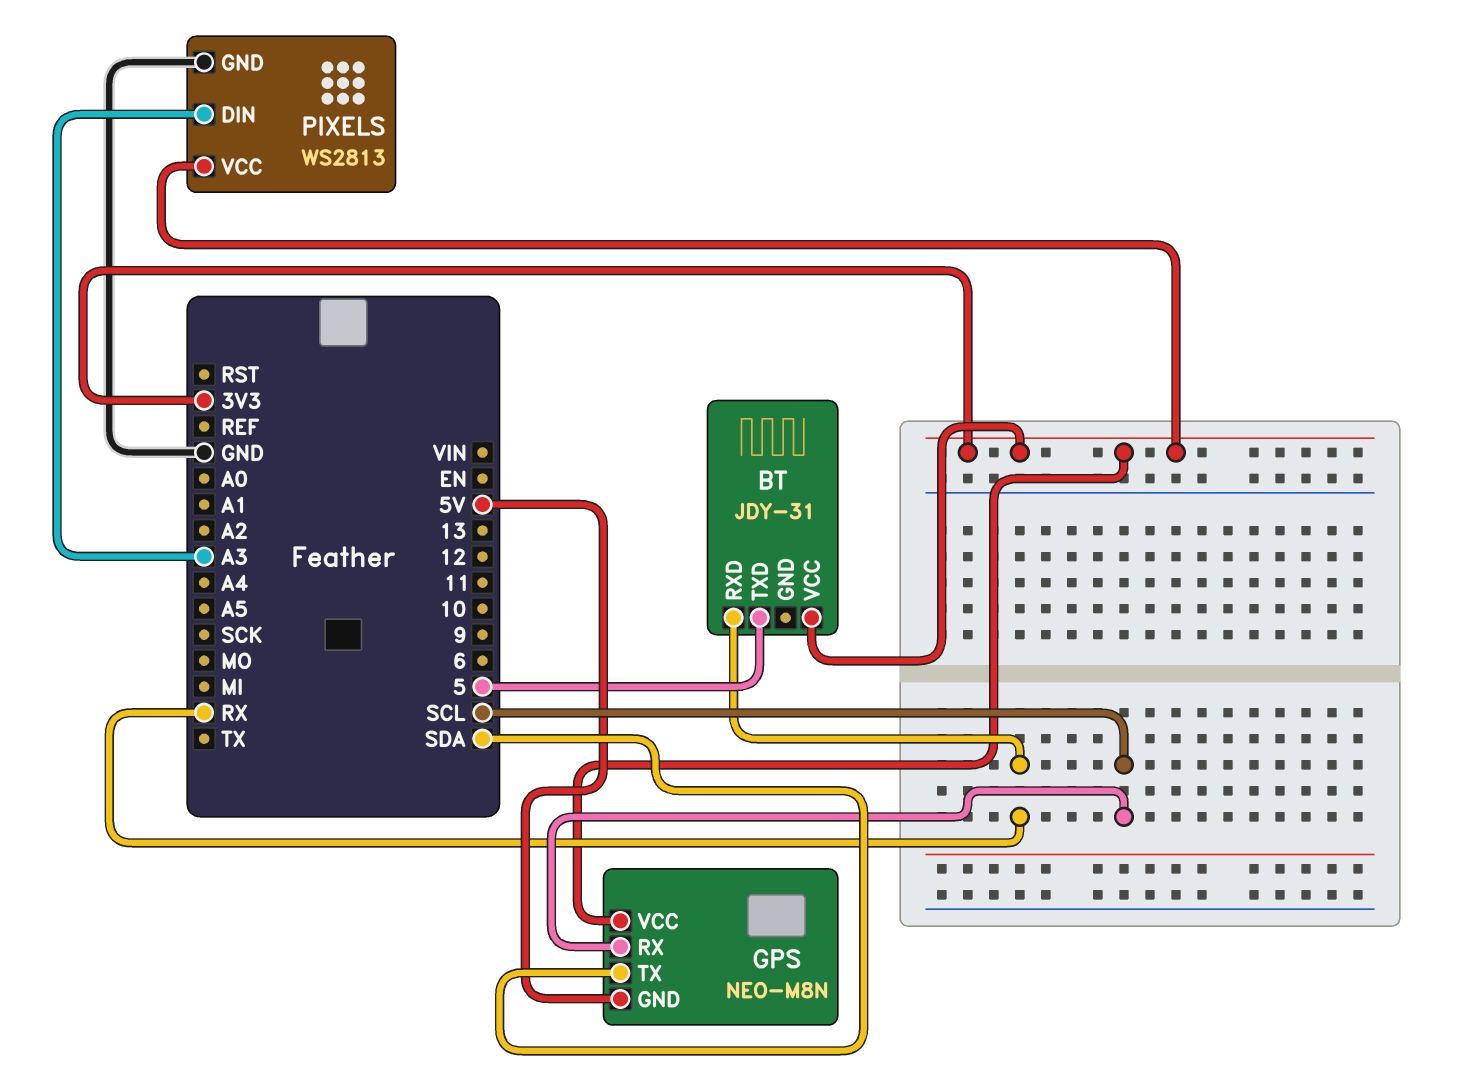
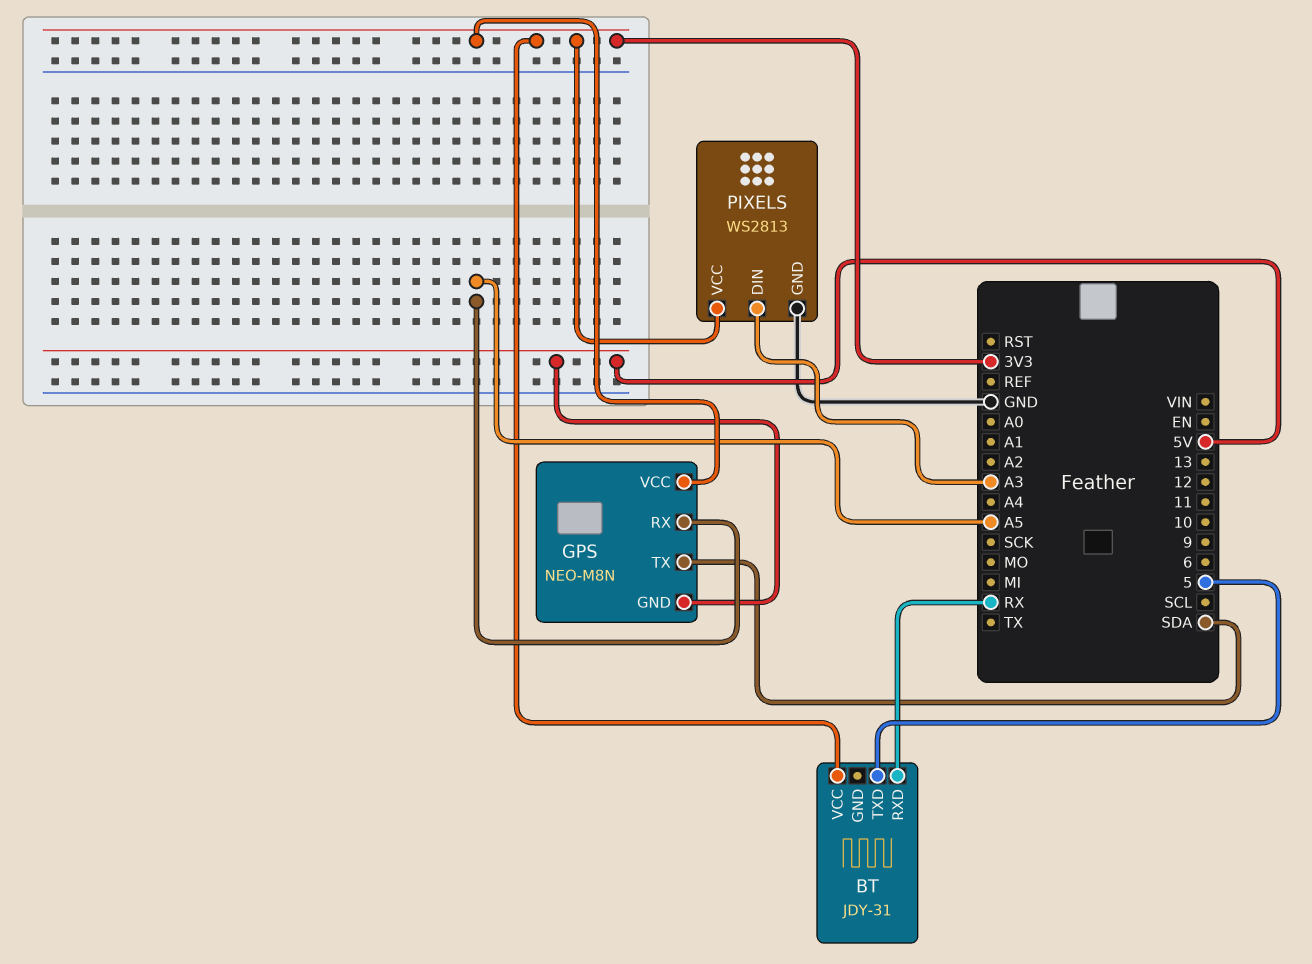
GPS pin RX: SCL -> A5

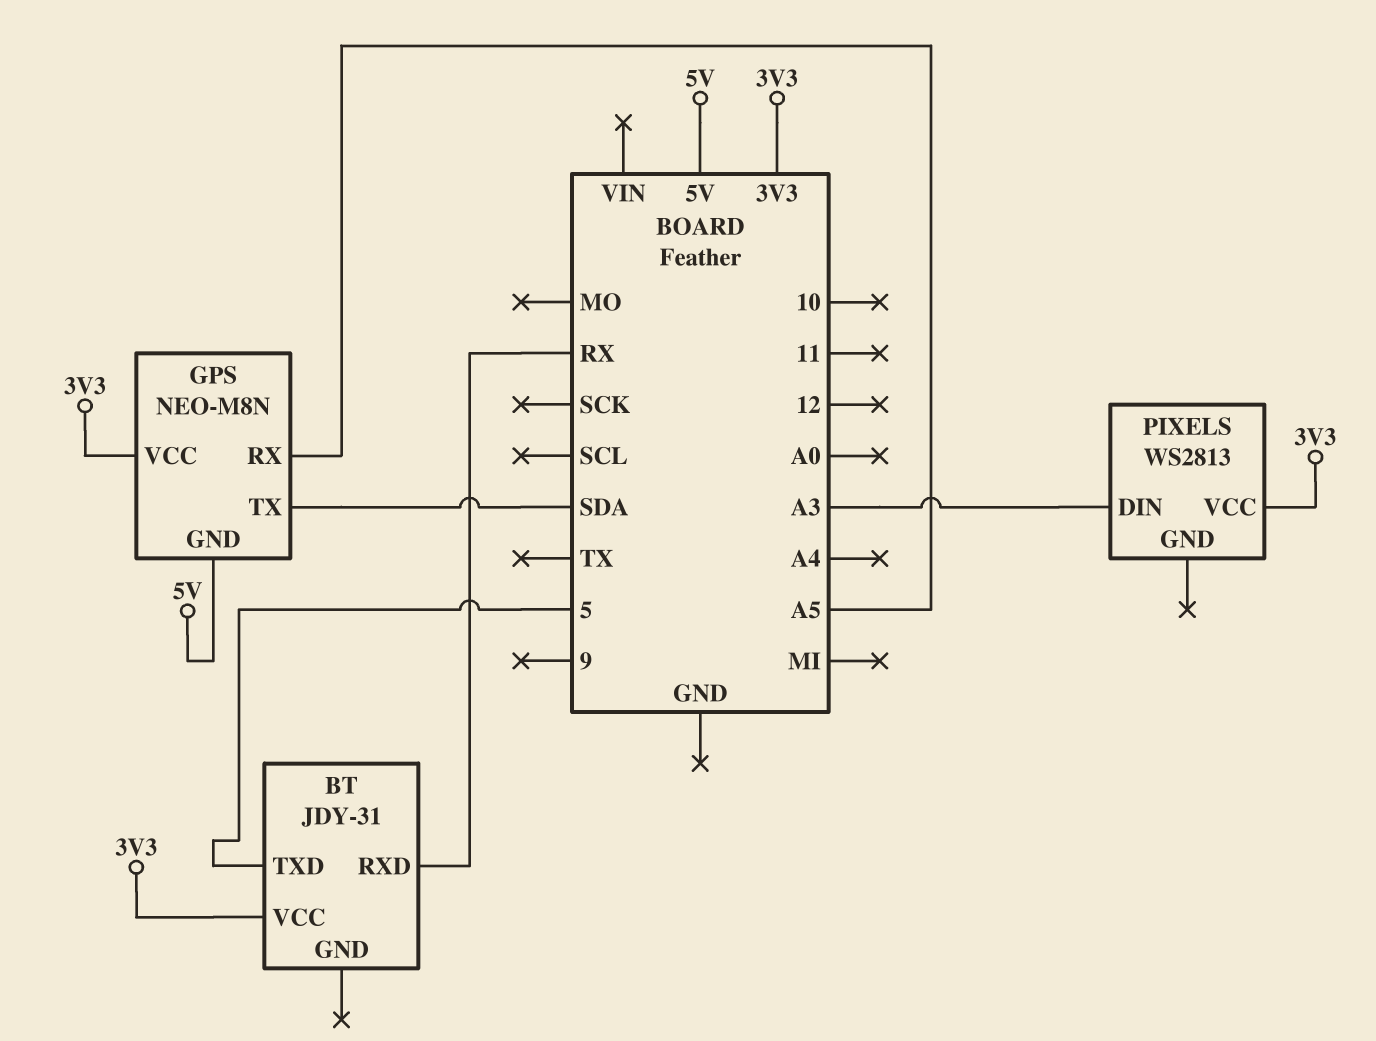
PIXELS pin GND: GND -> none

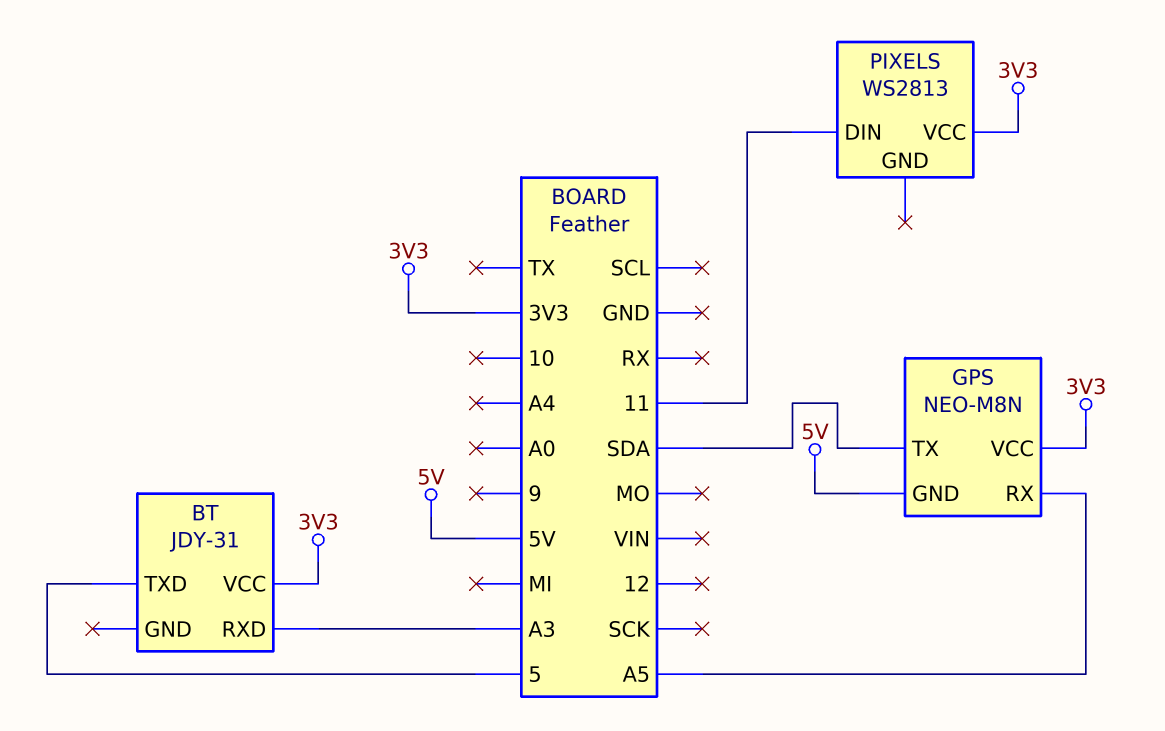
BT pin RXD: RX -> A3
PIXELS pin DIN: A3 -> 11

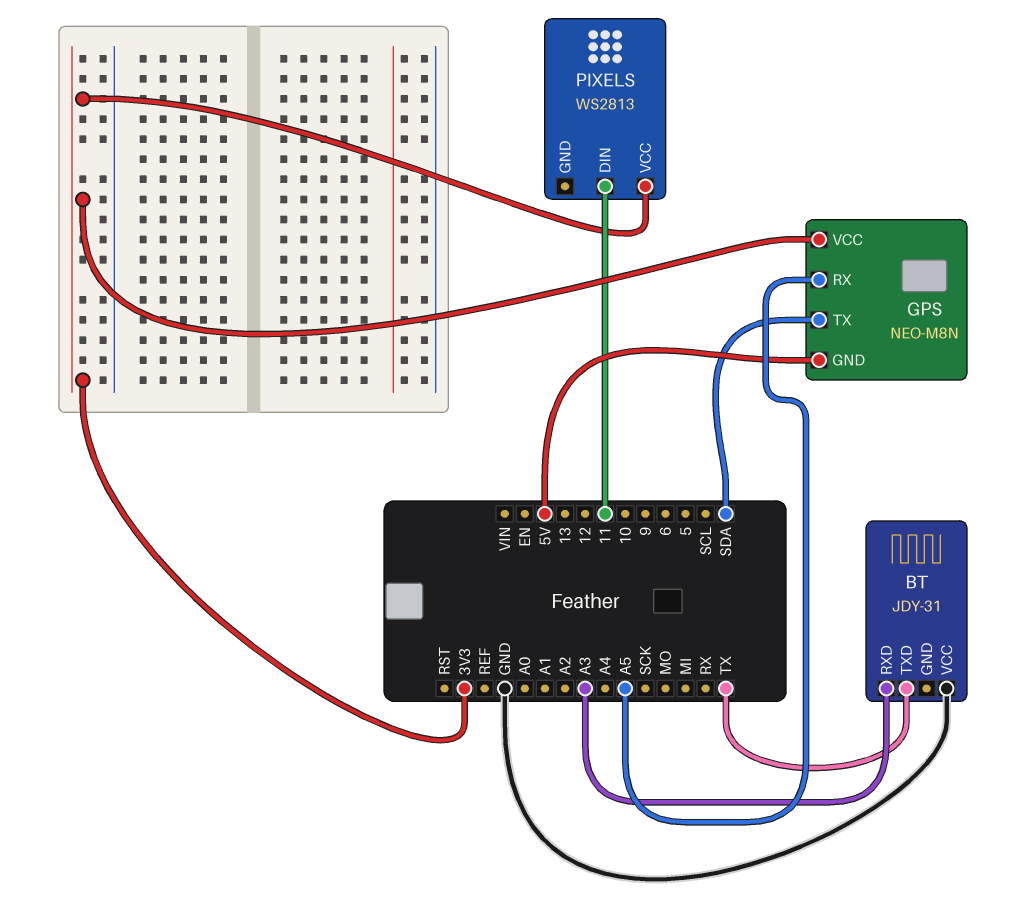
BT pin TXD: 5 -> TX
BT pin VCC: 3V3 -> GND

